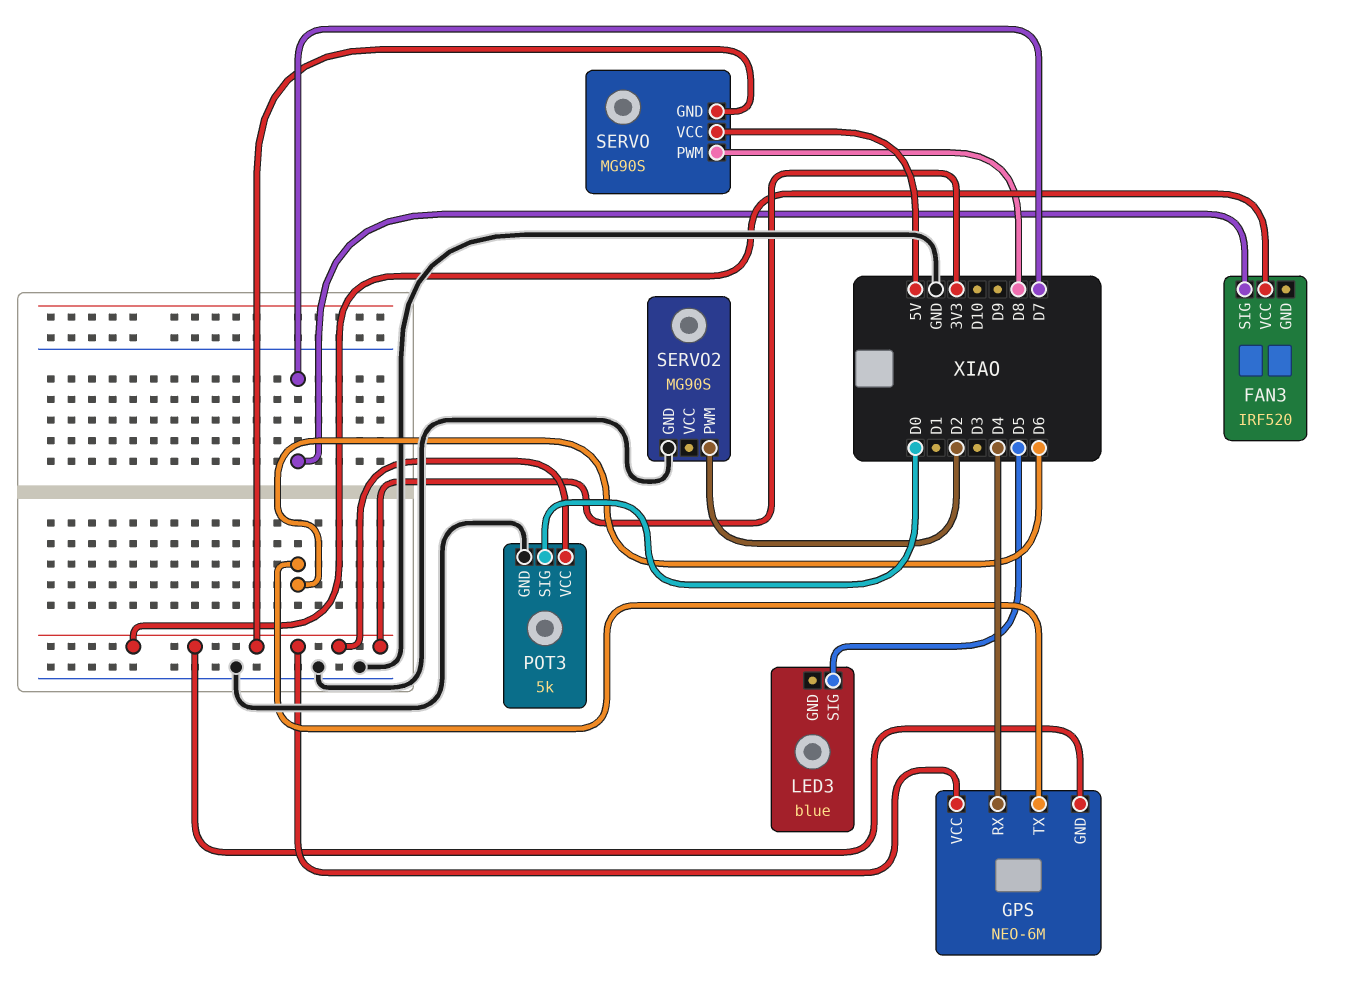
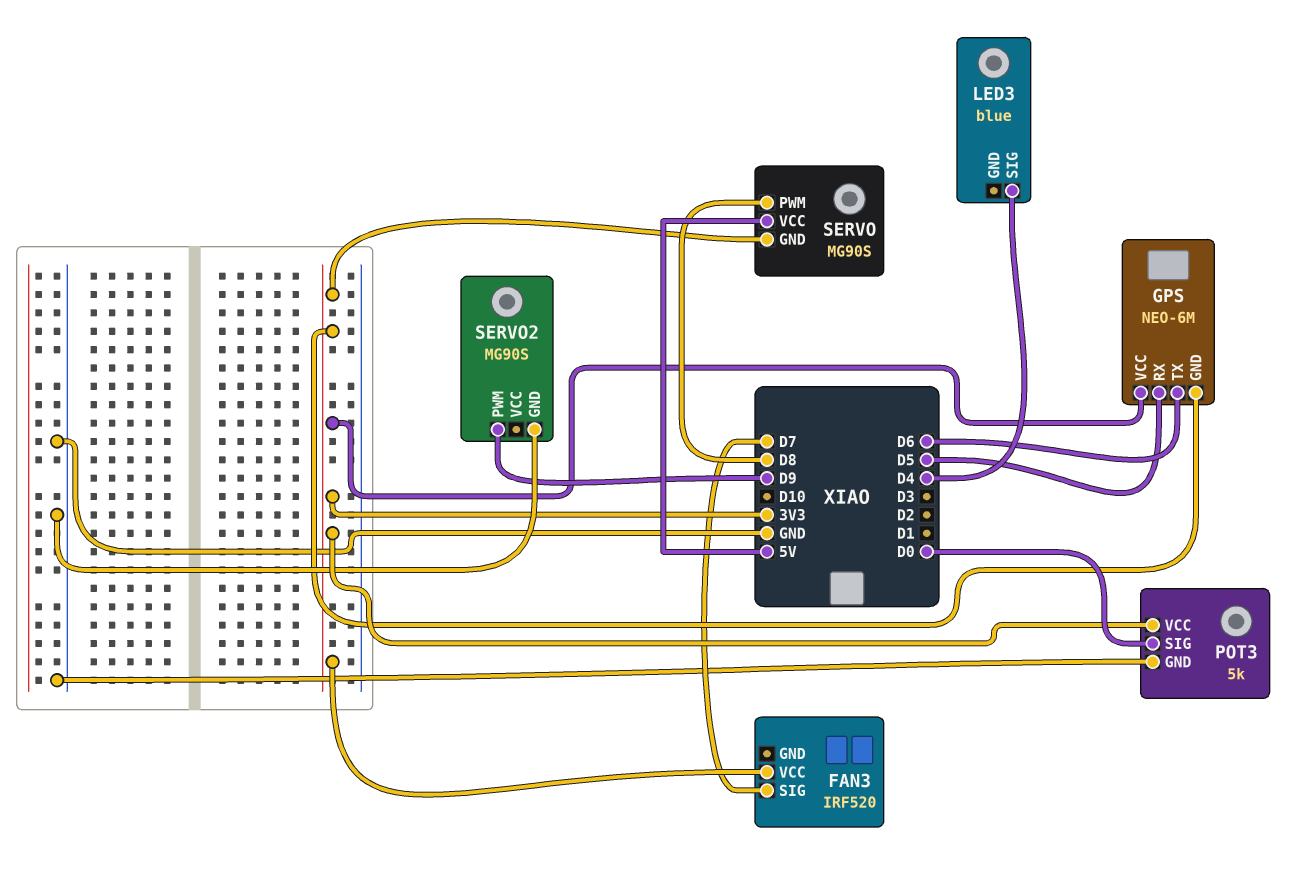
GPS pin RX: D4 -> D5
LED3 pin SIG: D5 -> D4
SERVO2 pin PWM: D2 -> D9

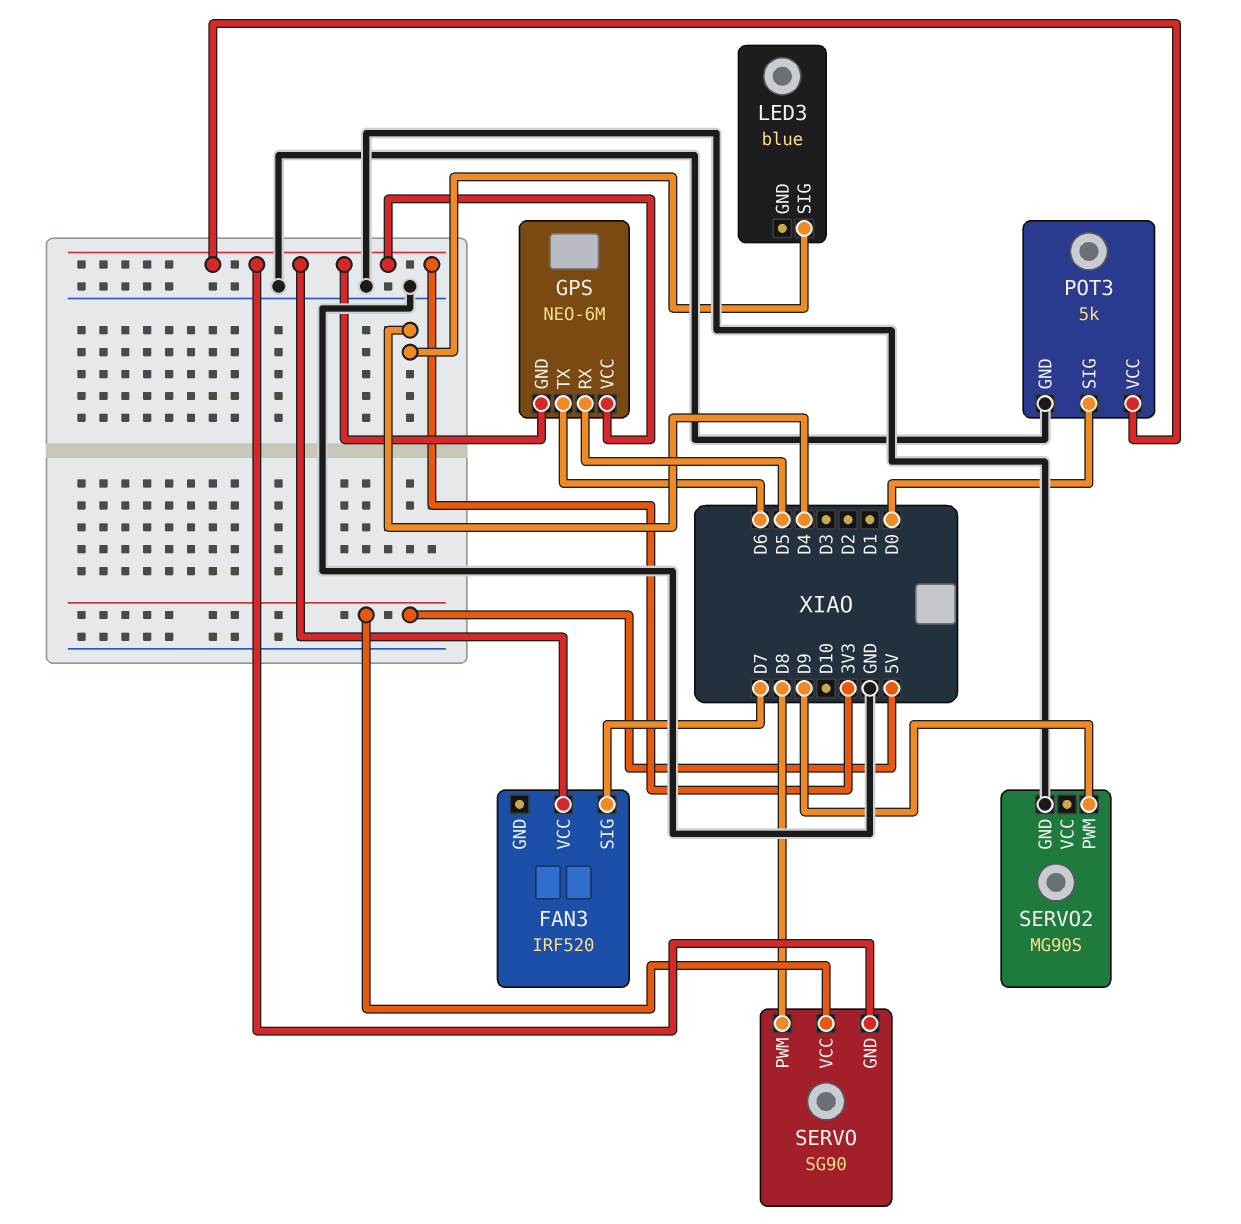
SERVO: MG90S -> SG90

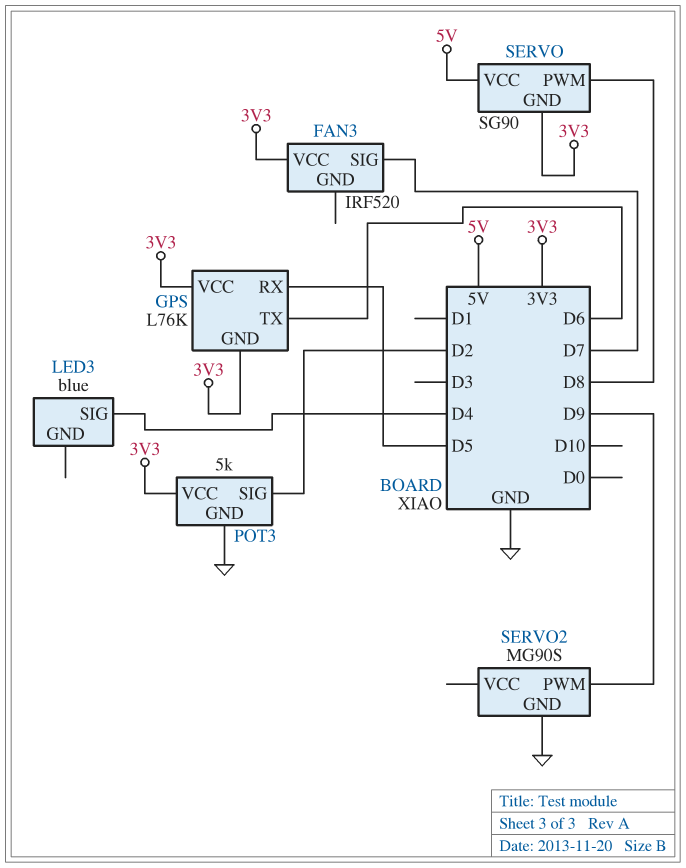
GPS: NEO-6M -> L76K
POT3 pin SIG: D0 -> D2

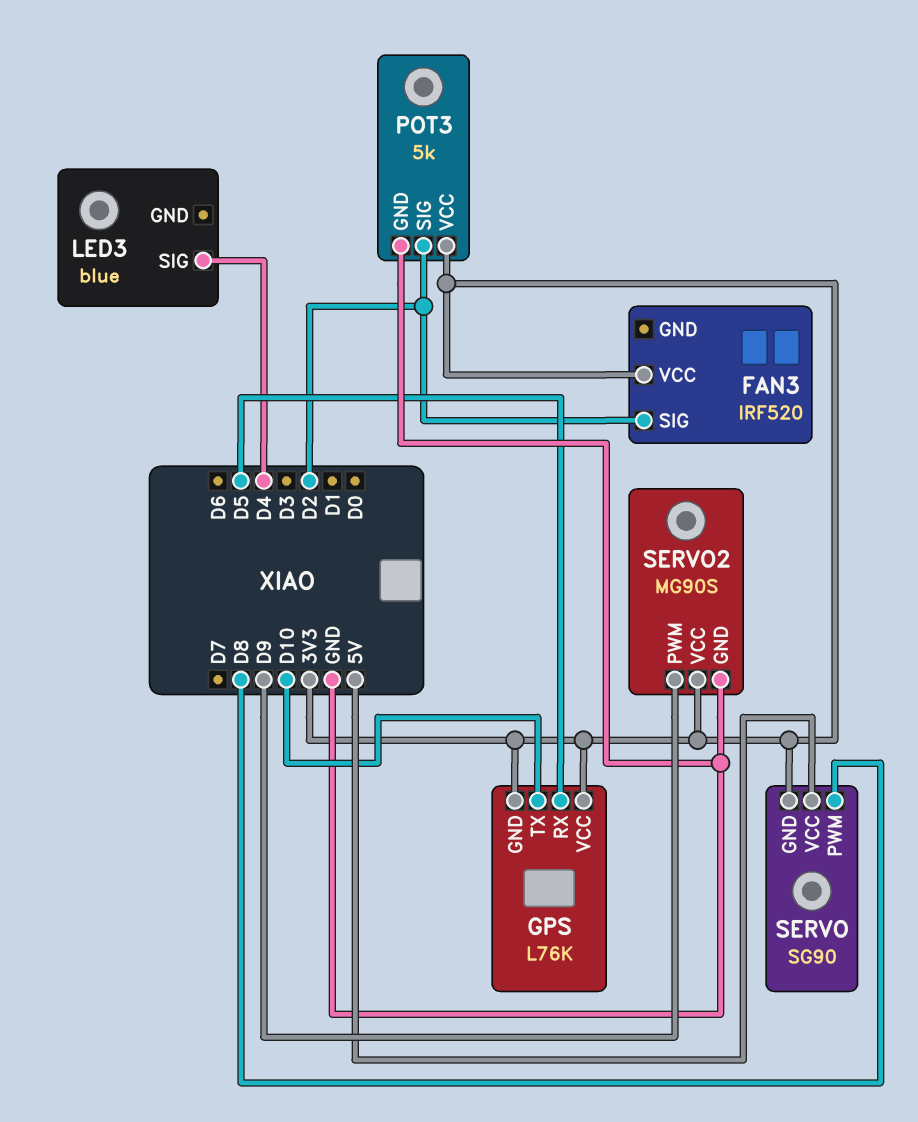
FAN3 pin SIG: D7 -> D2
GPS pin TX: D6 -> D10
SERVO2 pin VCC: none -> 3V3

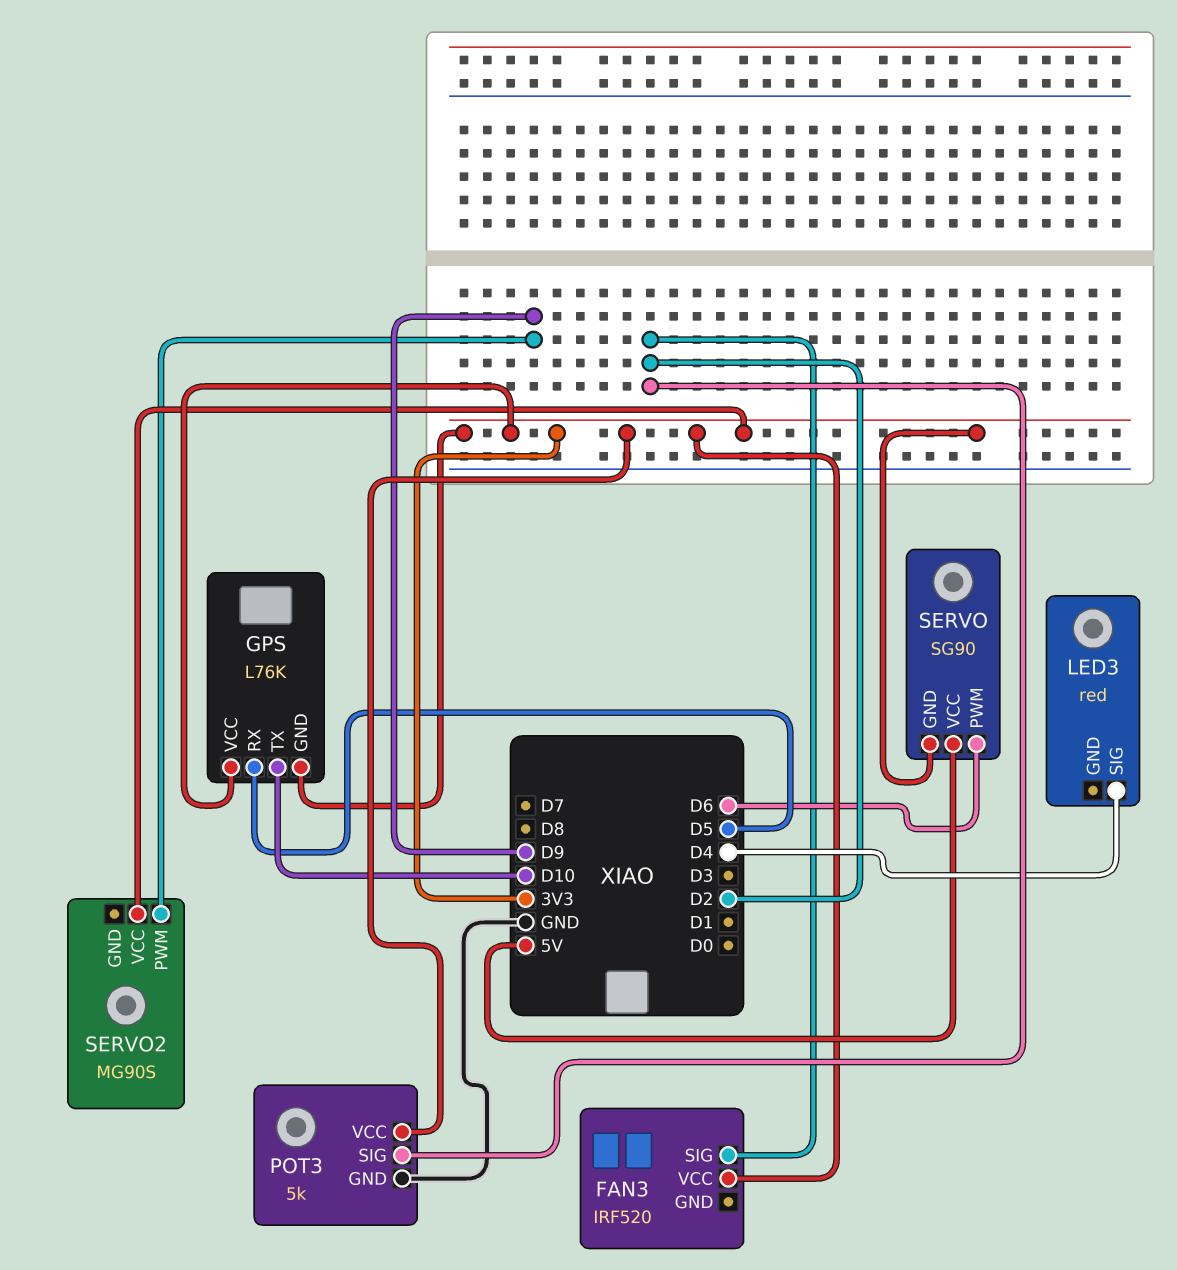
LED3: blue -> red
SERVO pin PWM: D8 -> D6
SERVO2 pin GND: GND -> none

